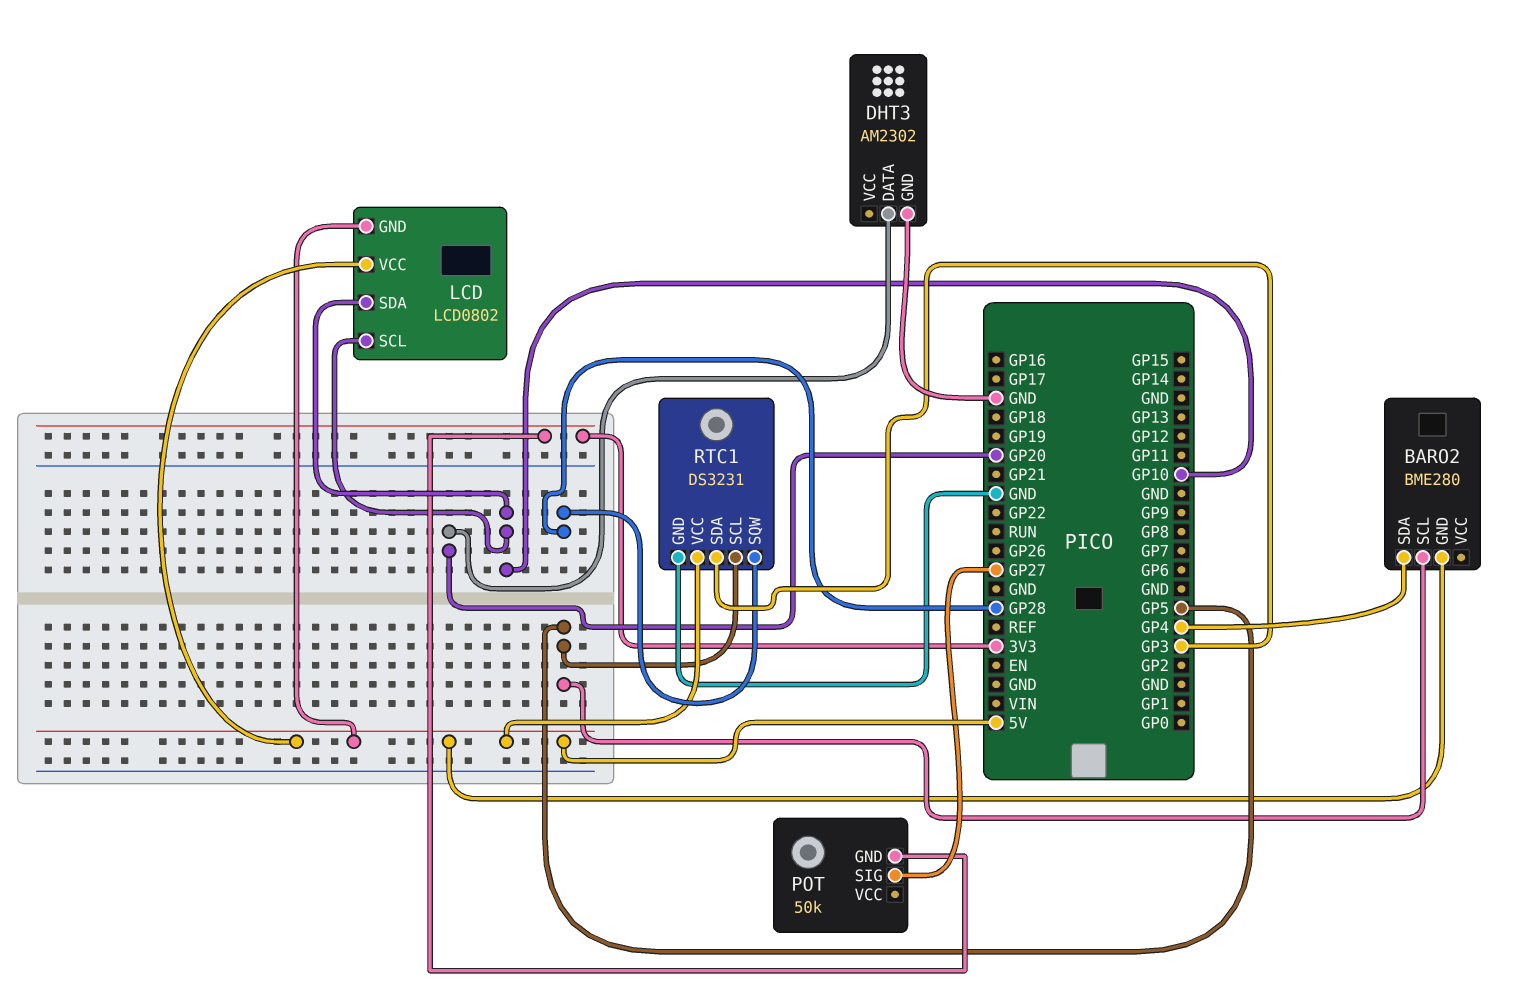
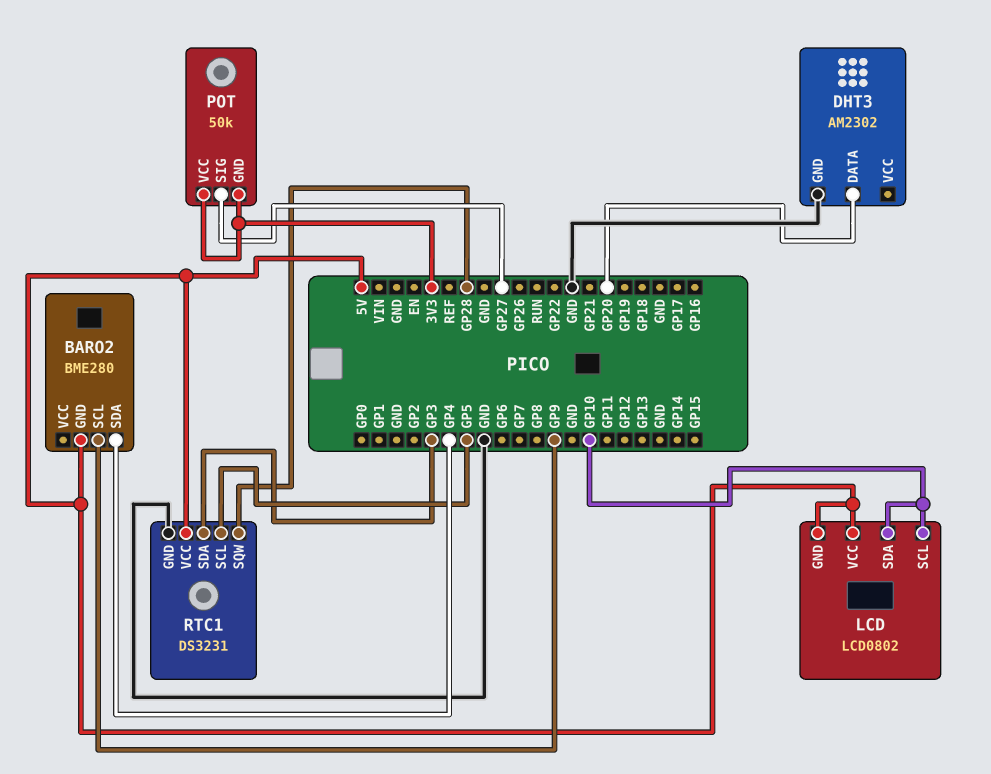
BARO2 pin SCL: GP5 -> GP9
POT pin VCC: none -> 3V3

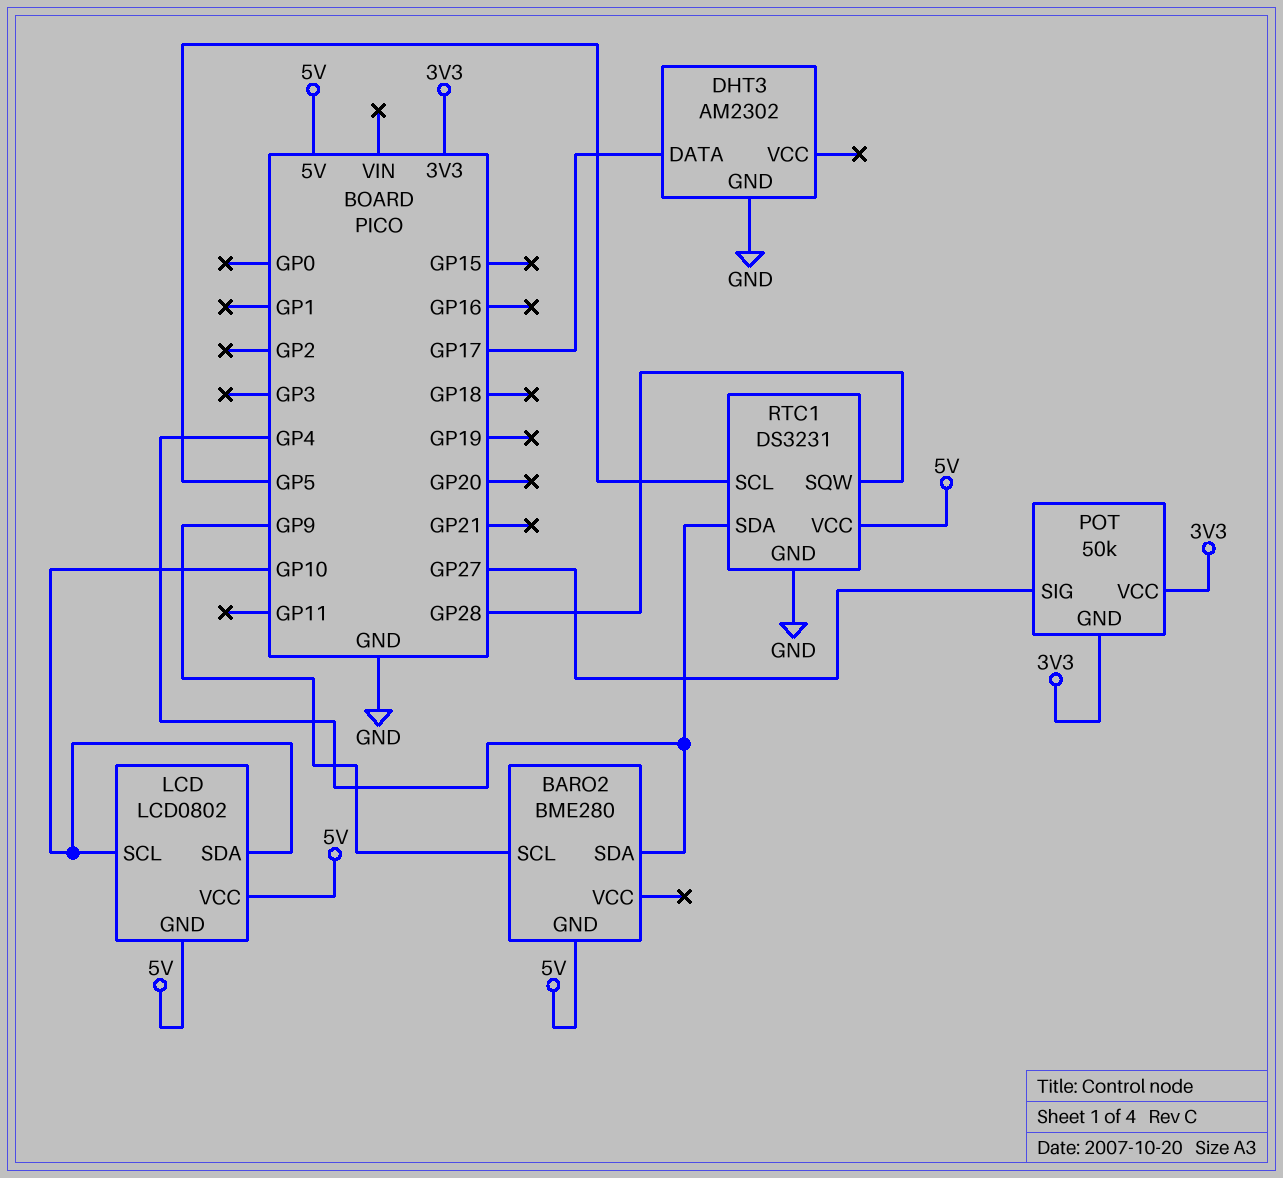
DHT3 pin DATA: GP20 -> GP17
RTC1 pin SDA: GP3 -> GP4

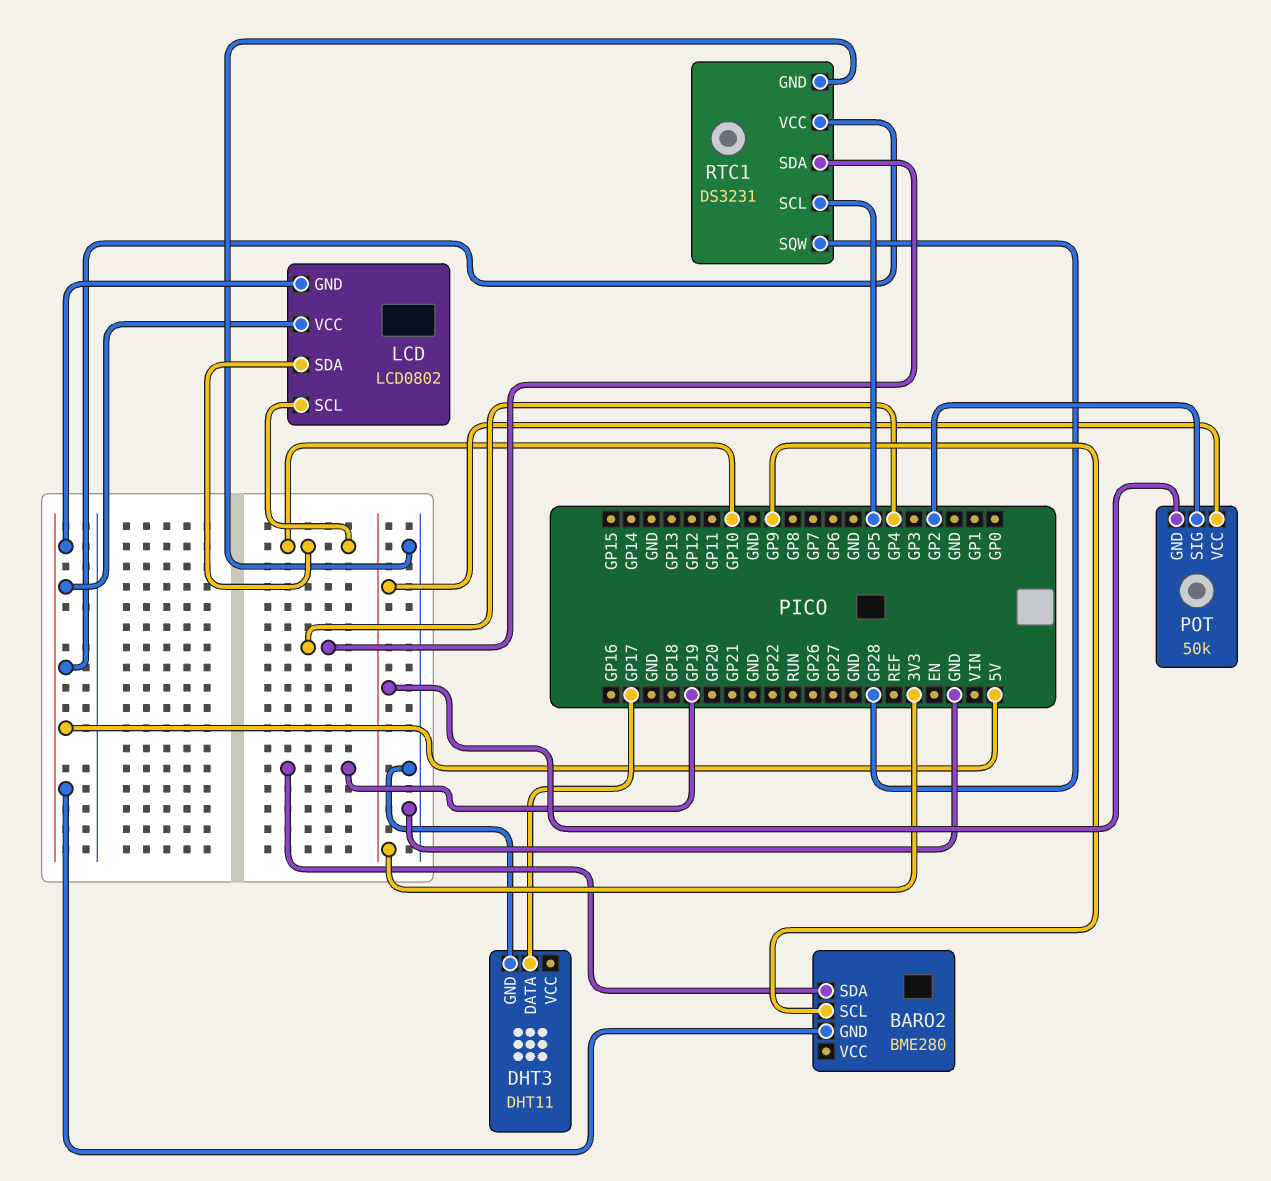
BARO2 pin SDA: GP4 -> GP19
DHT3: AM2302 -> DHT11
POT pin SIG: GP27 -> GP2

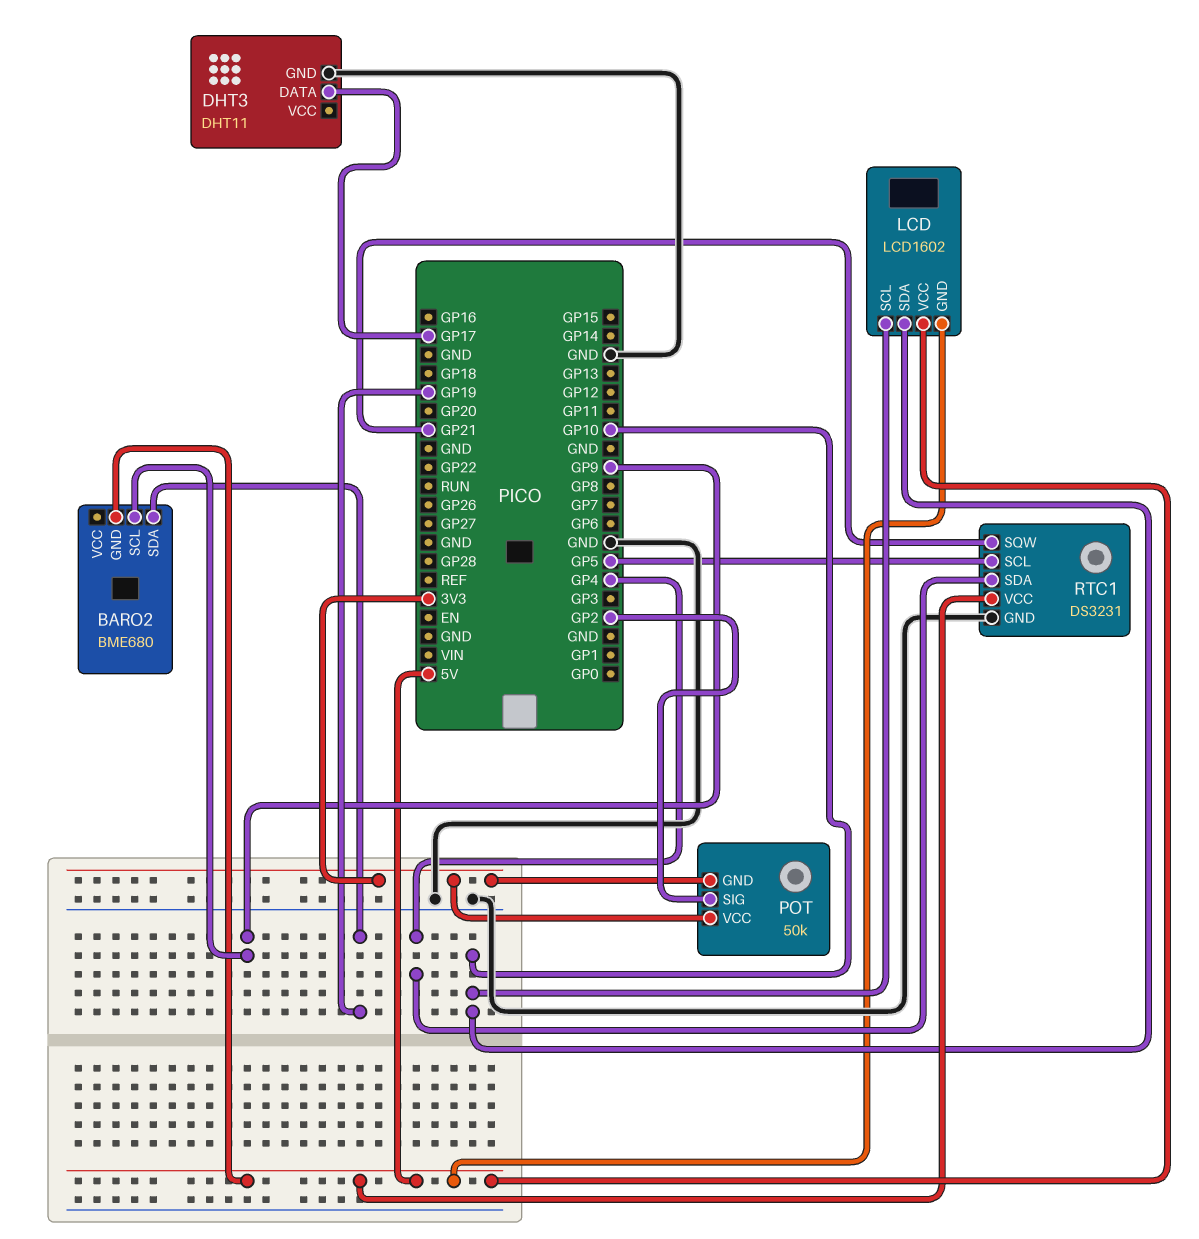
BARO2: BME280 -> BME680
LCD: LCD0802 -> LCD1602
RTC1 pin SQW: GP28 -> GP21

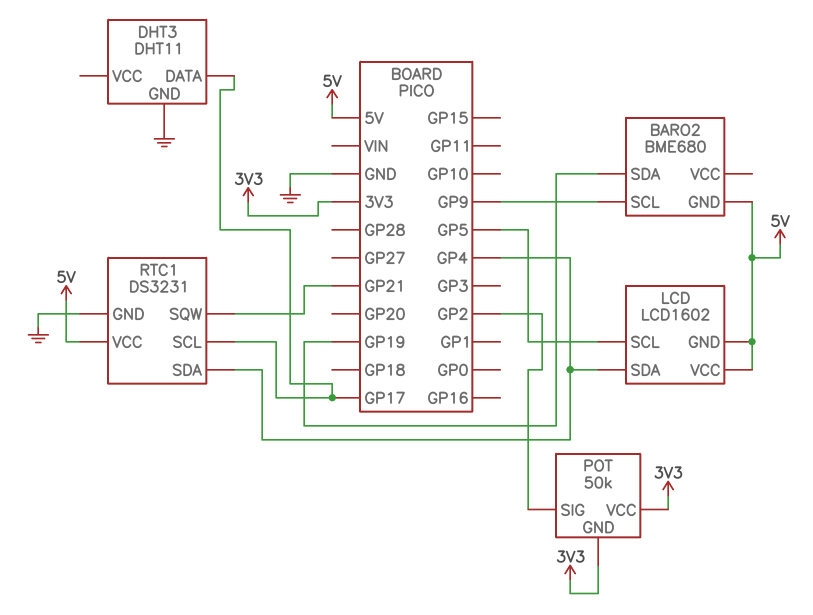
LCD pin SCL: GP10 -> GP5
LCD pin SDA: GP10 -> GP4
RTC1 pin SCL: GP5 -> GP17

